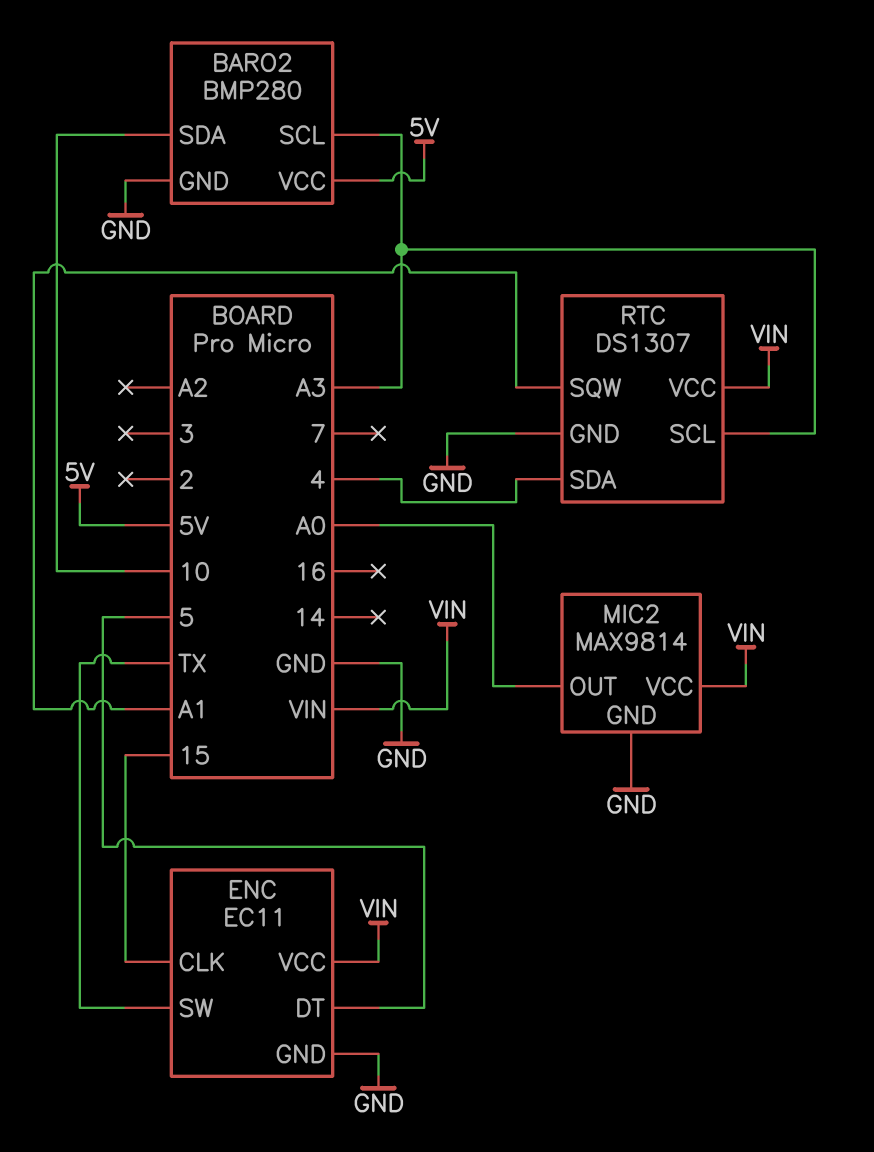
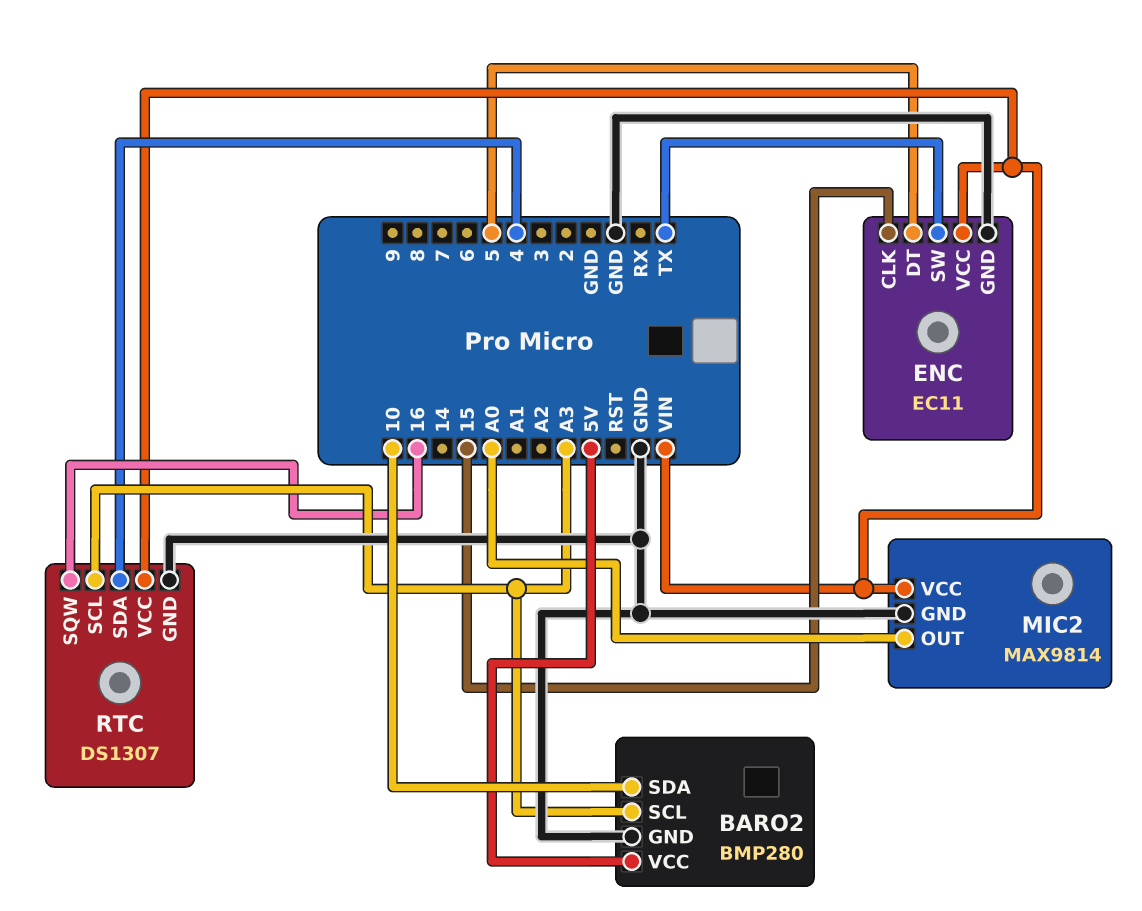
RTC pin SQW: A1 -> 16

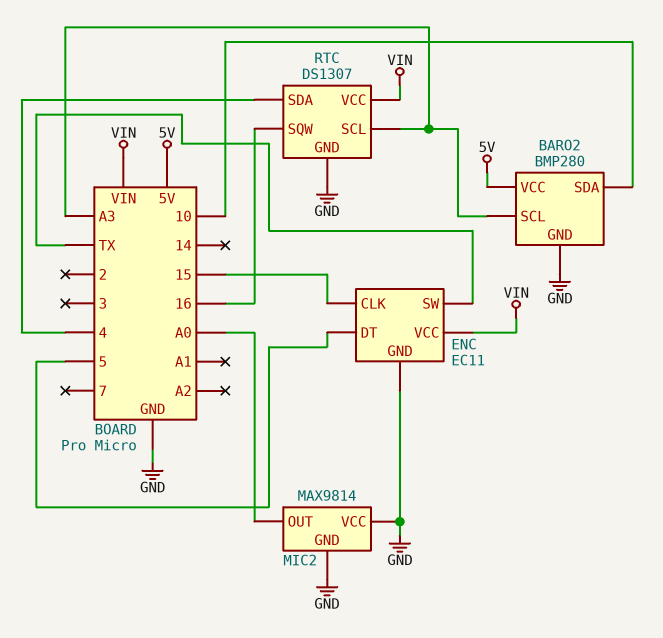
MIC2 pin VCC: VIN -> GND

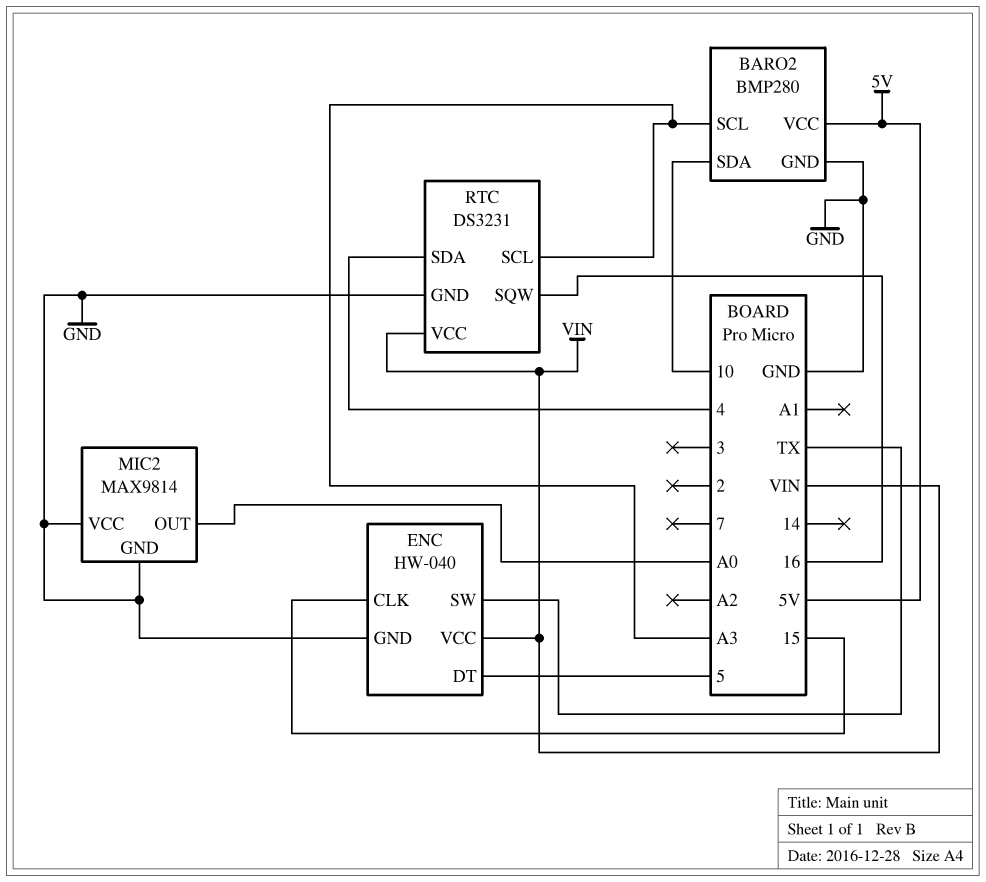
ENC: EC11 -> HW-040
RTC: DS1307 -> DS3231

